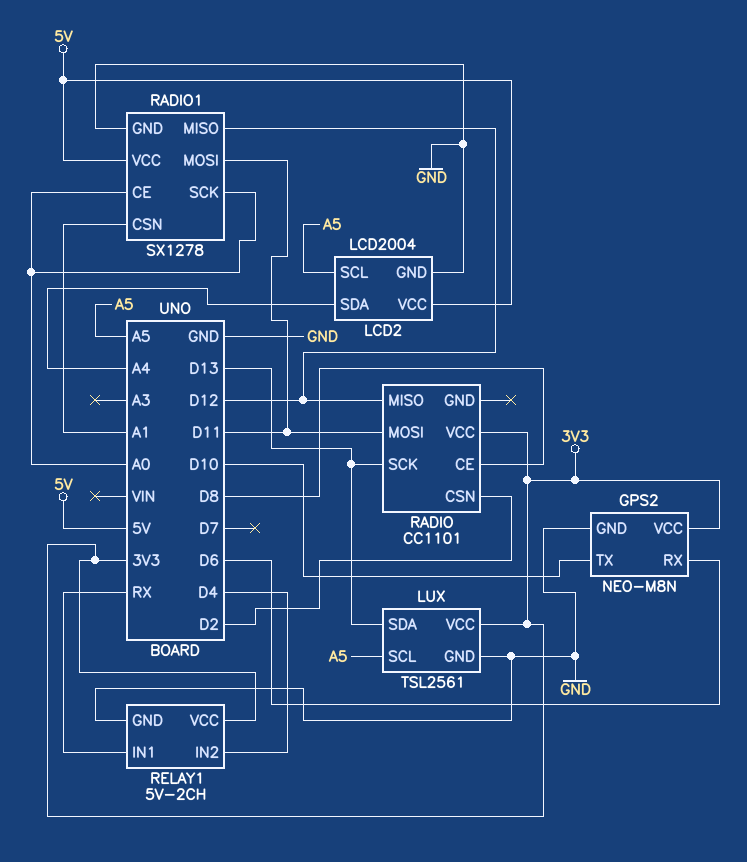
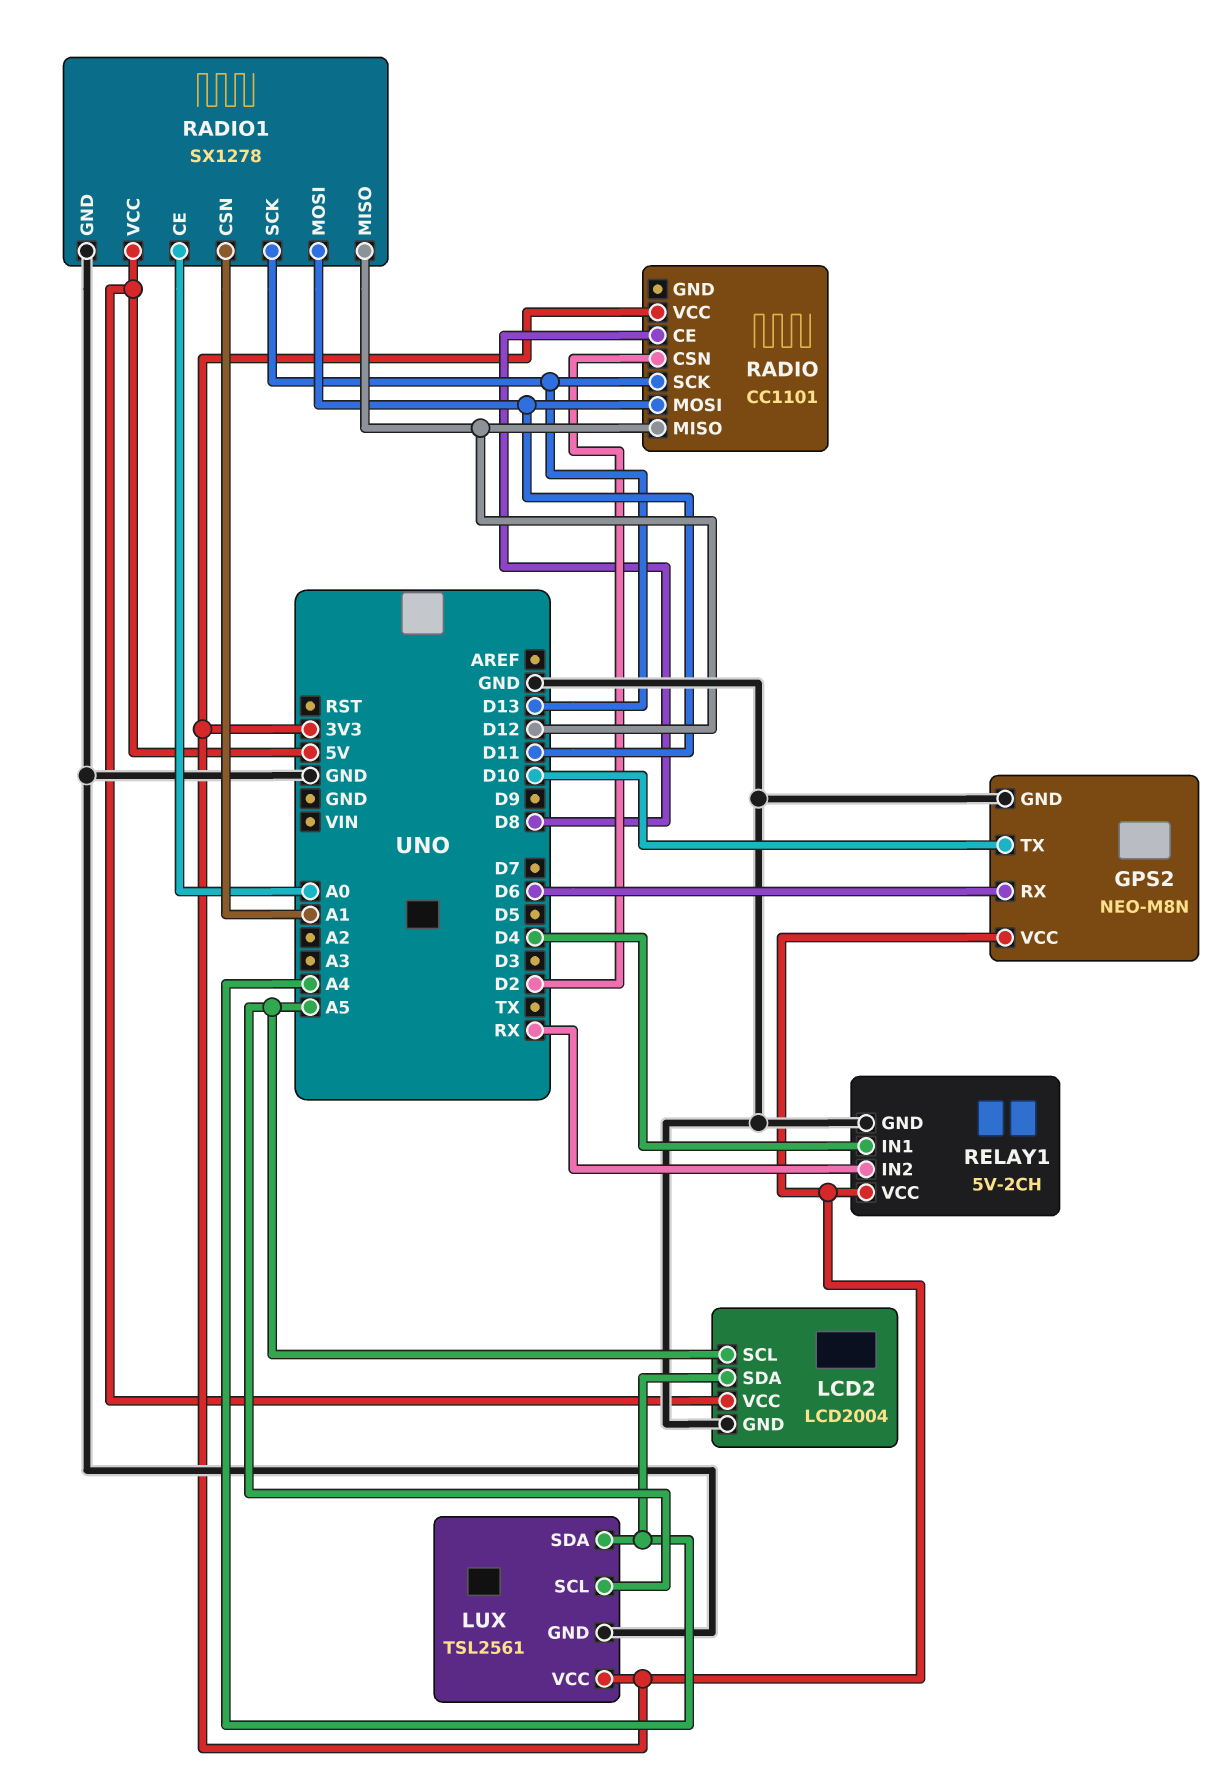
LUX pin SDA: D13 -> A4
RADIO1 pin SCK: A0 -> D13
RELAY1 pin IN1: RX -> D4
RELAY1 pin IN2: D4 -> RX

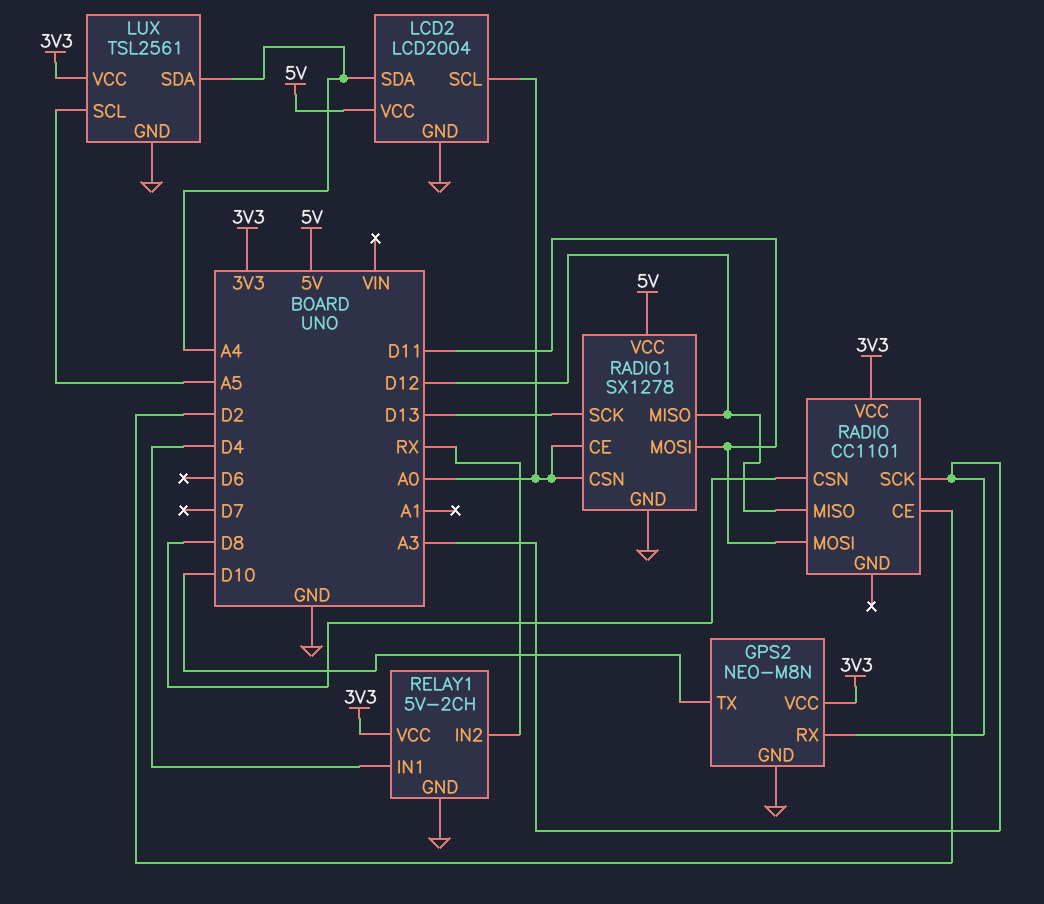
GPS2 pin RX: D6 -> A3
LCD2 pin SCL: A5 -> A0
RADIO pin CE: D8 -> D2
RADIO pin CSN: D2 -> D8
RADIO pin SCK: D13 -> A3
RADIO1 pin CSN: A1 -> A0

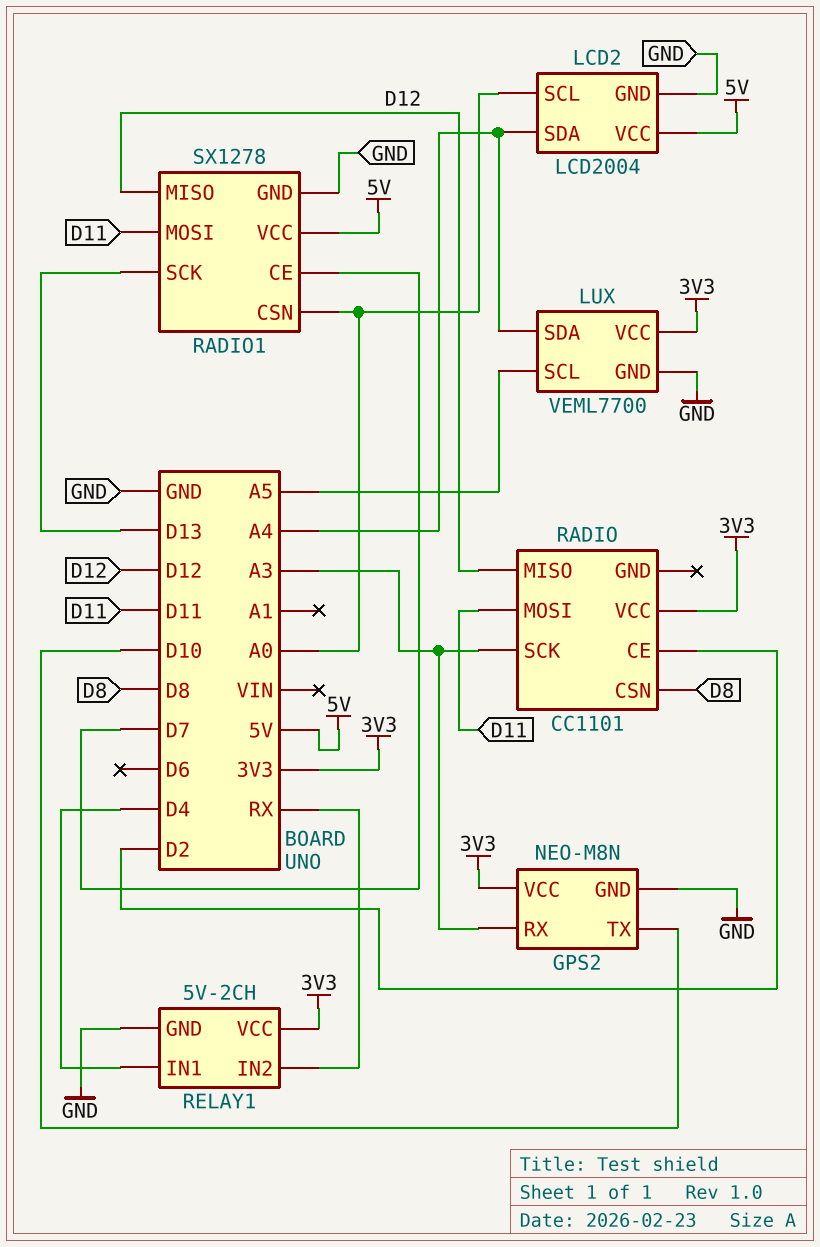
LUX: TSL2561 -> VEML7700
RADIO1 pin CE: A0 -> D7

